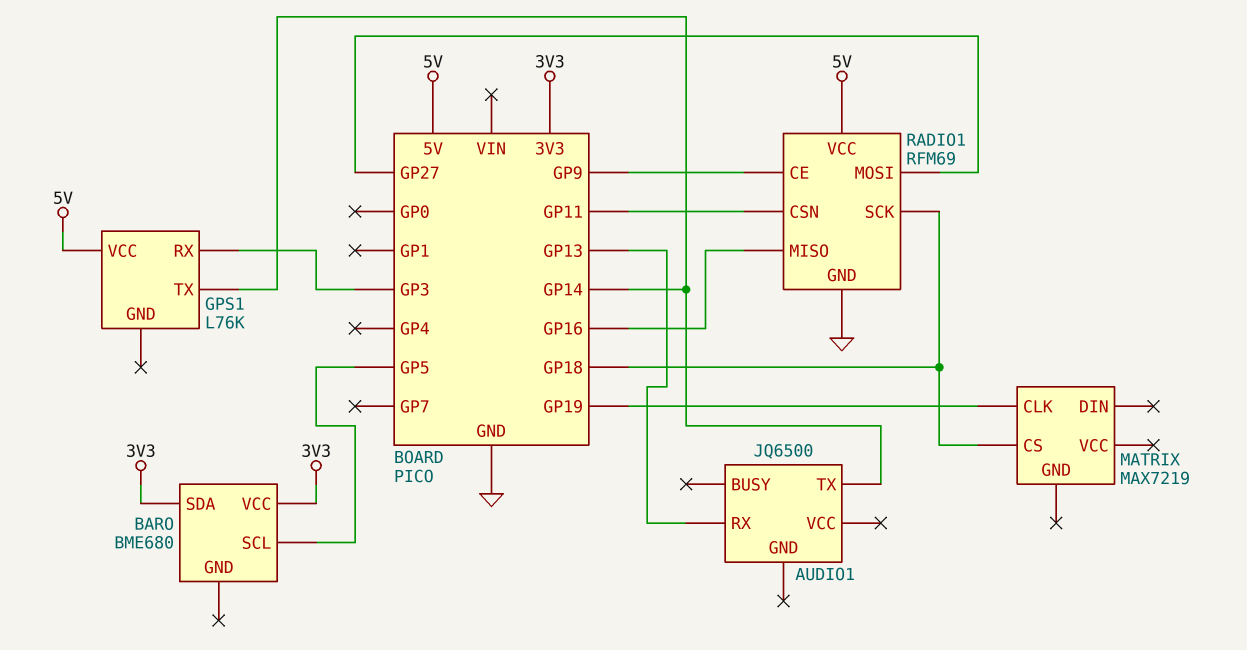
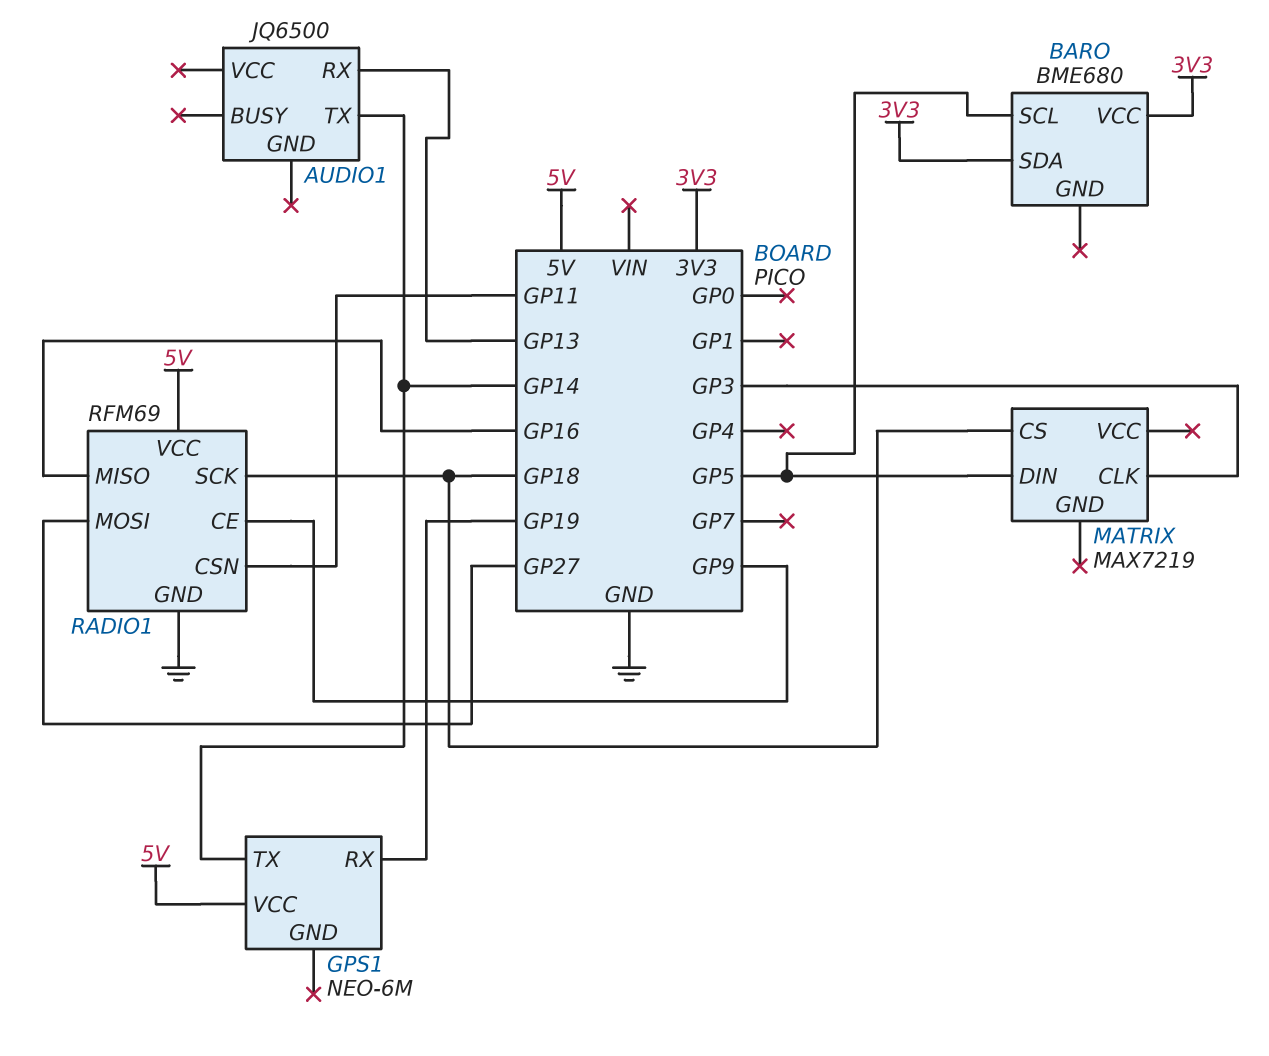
GPS1: L76K -> NEO-6M
GPS1 pin RX: GP3 -> GP19
MATRIX pin CLK: GP19 -> GP3
MATRIX pin DIN: none -> GP5

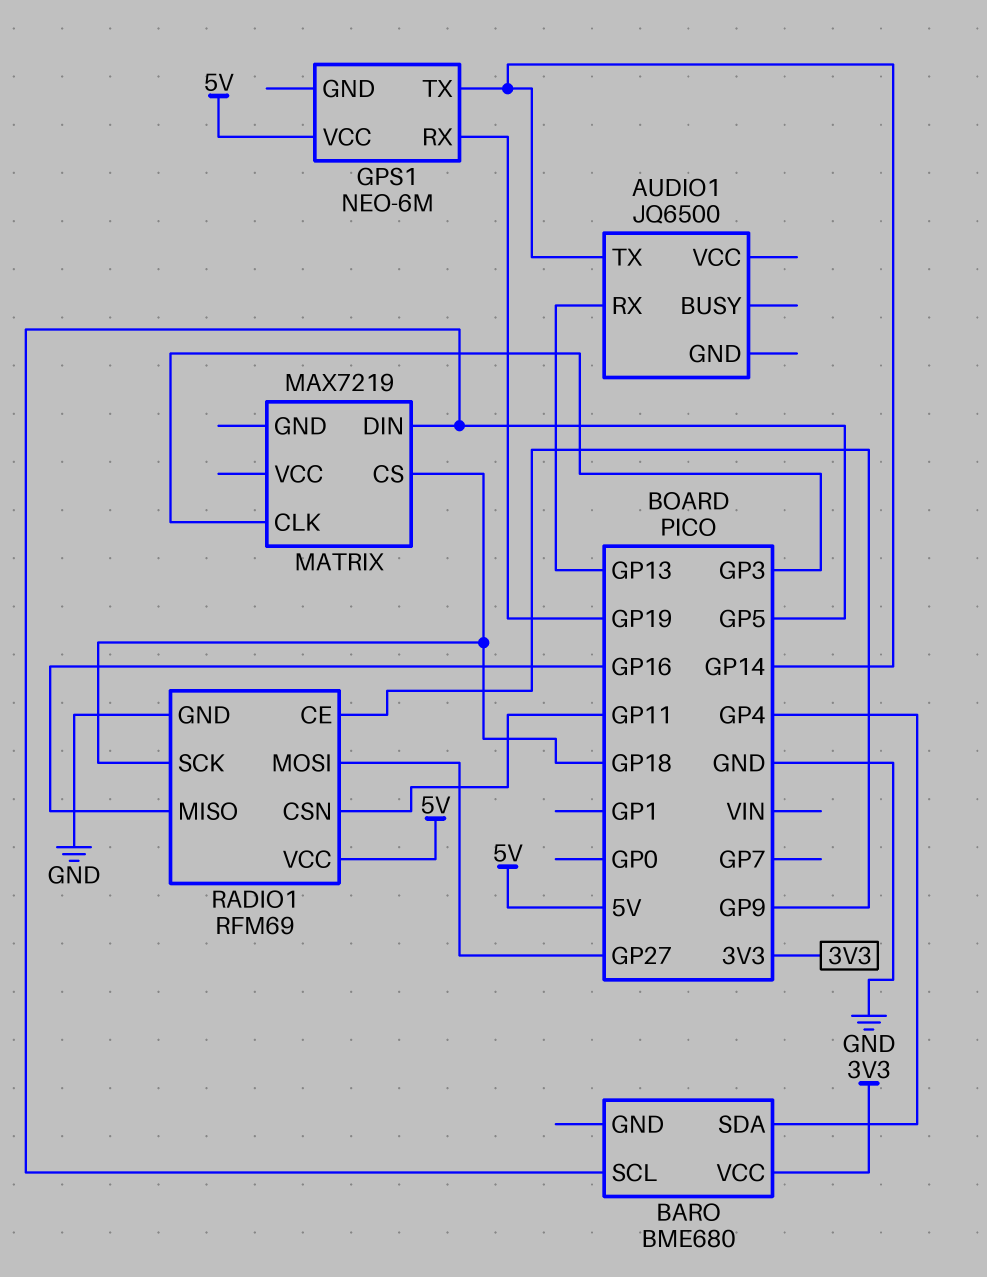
BARO pin SDA: 3V3 -> GP4

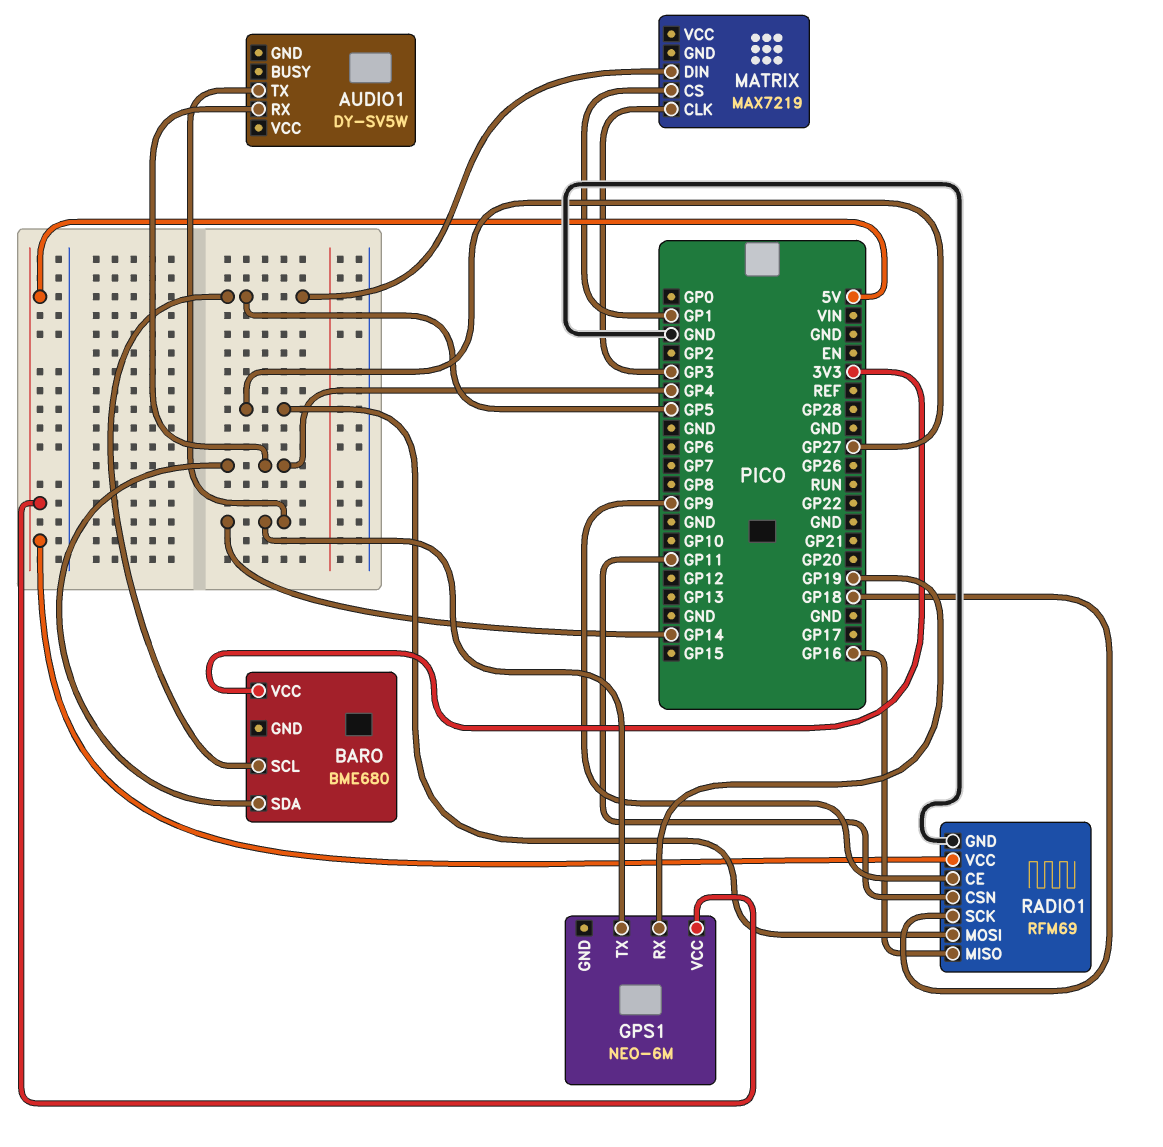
AUDIO1: JQ6500 -> DY-SV5W
AUDIO1 pin RX: GP13 -> GP4
MATRIX pin CS: GP18 -> GP1

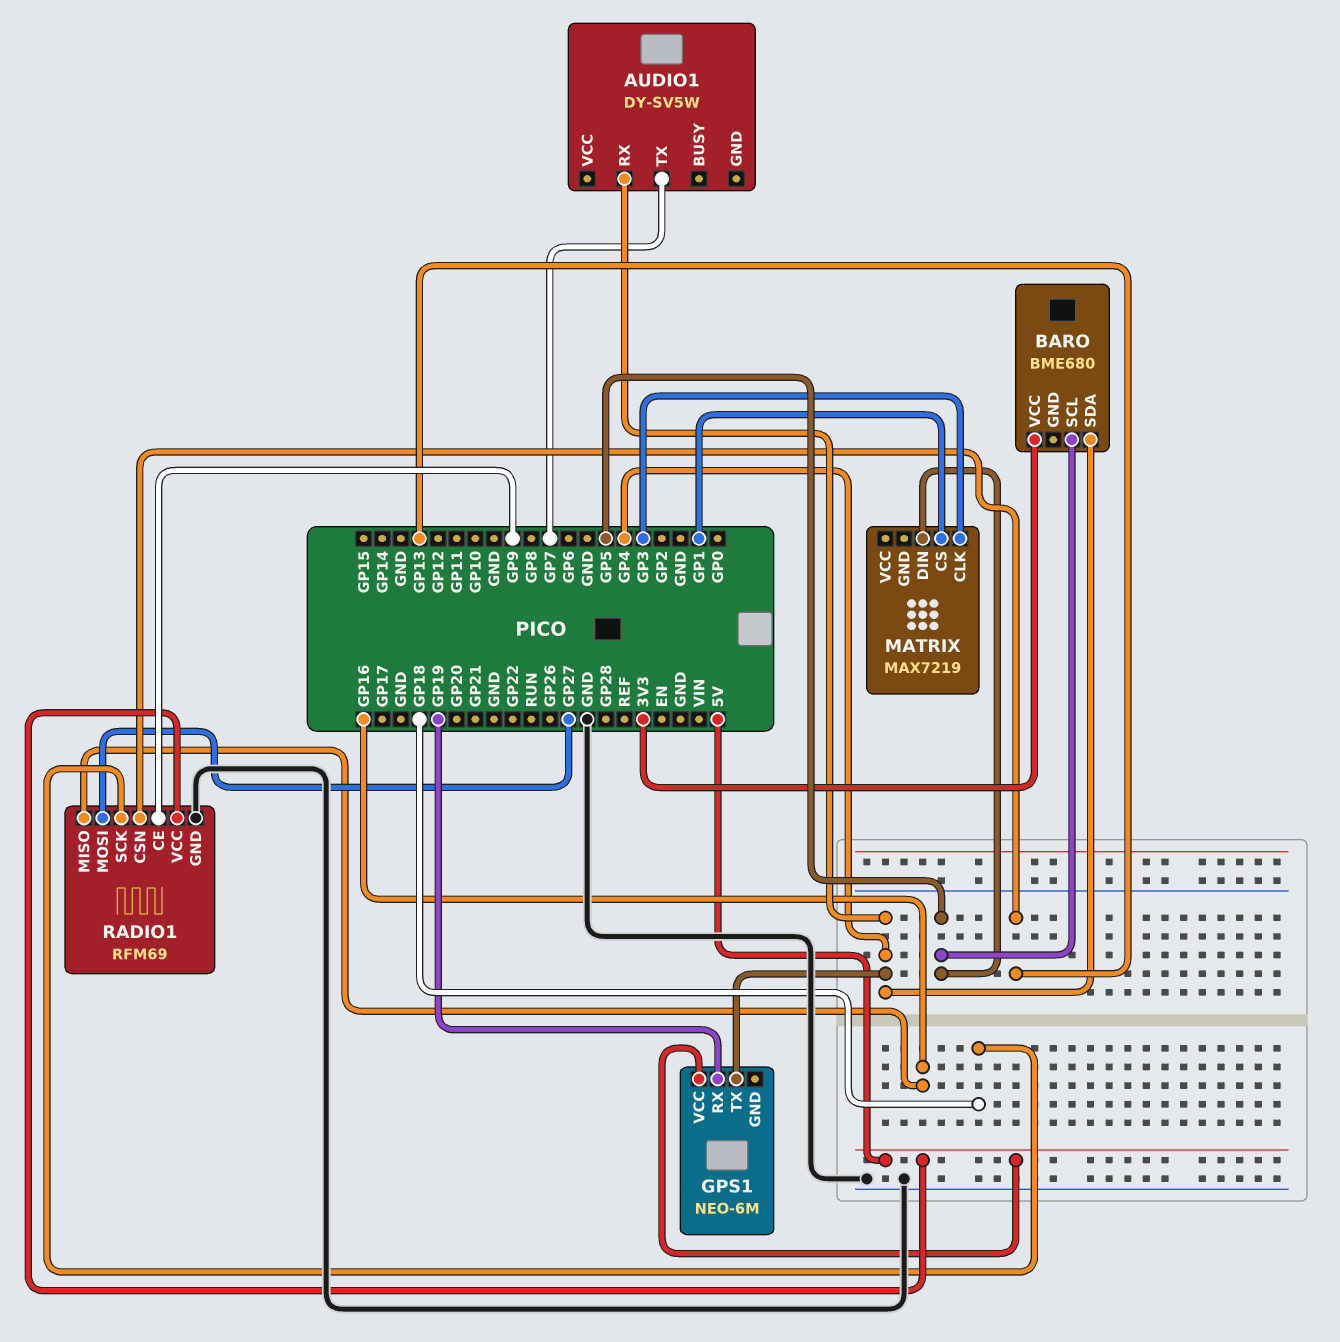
AUDIO1 pin TX: GP14 -> GP7
GPS1 pin TX: GP14 -> GP4
RADIO1 pin CSN: GP11 -> GP13

